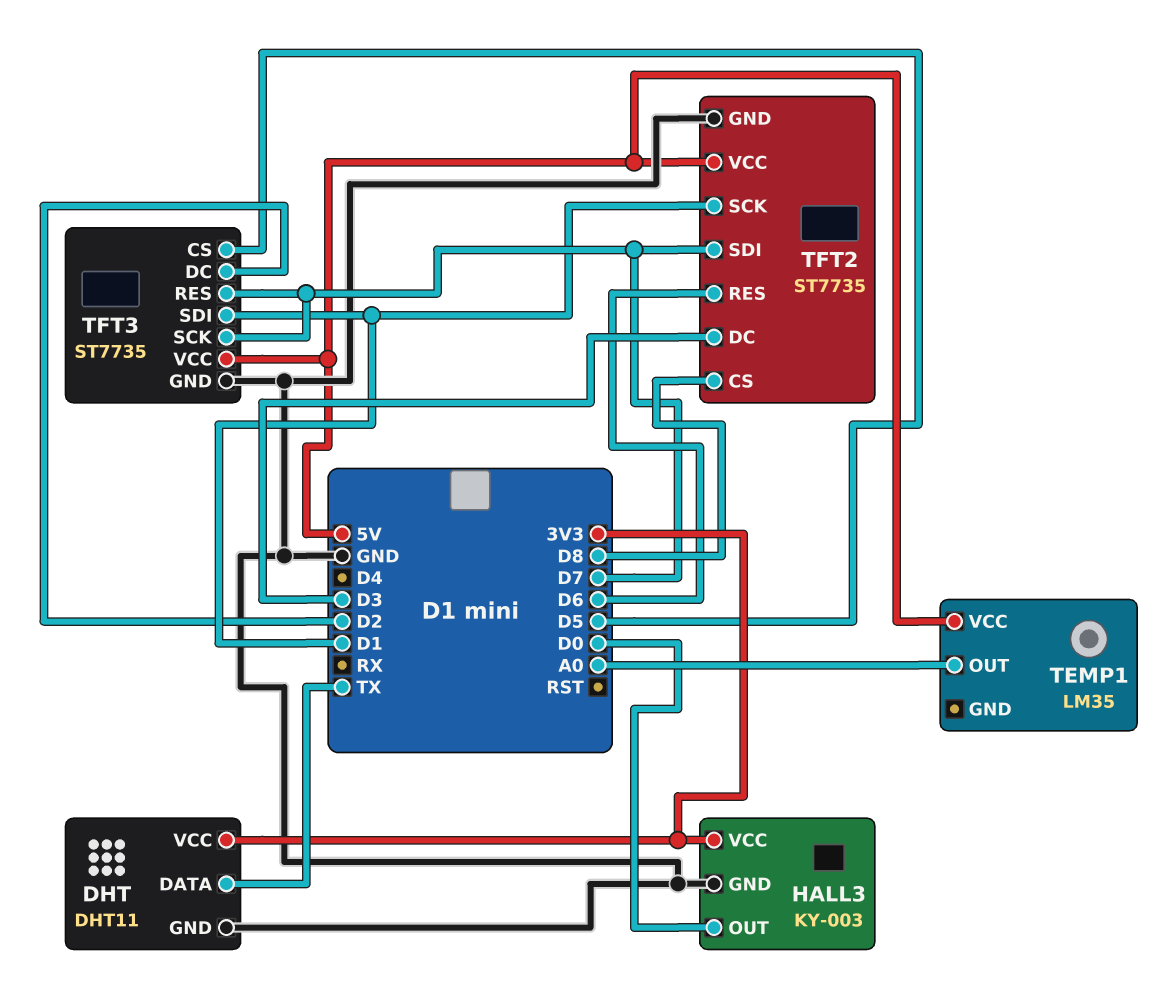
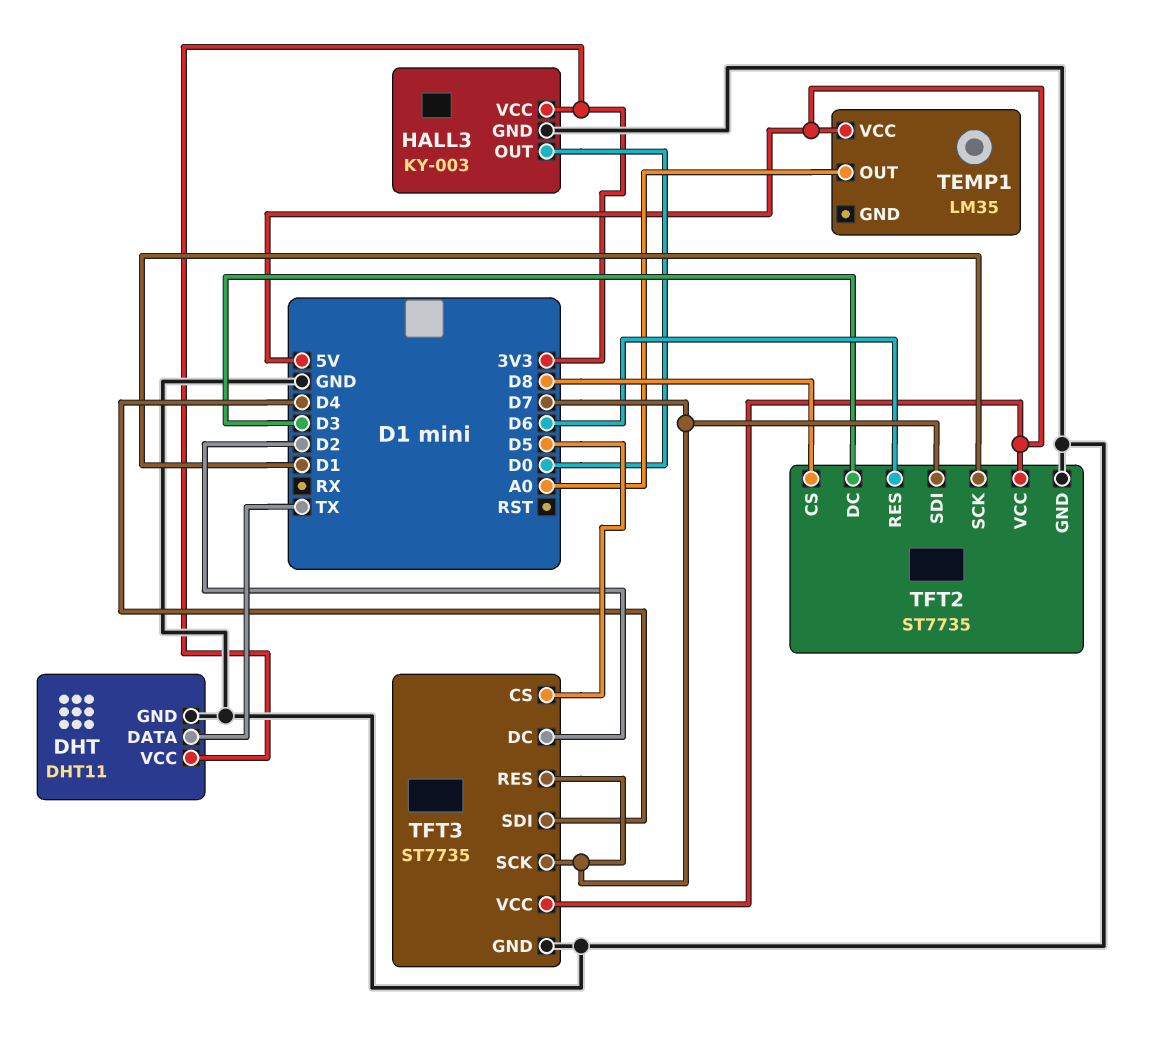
TFT3 pin SDI: D1 -> D4

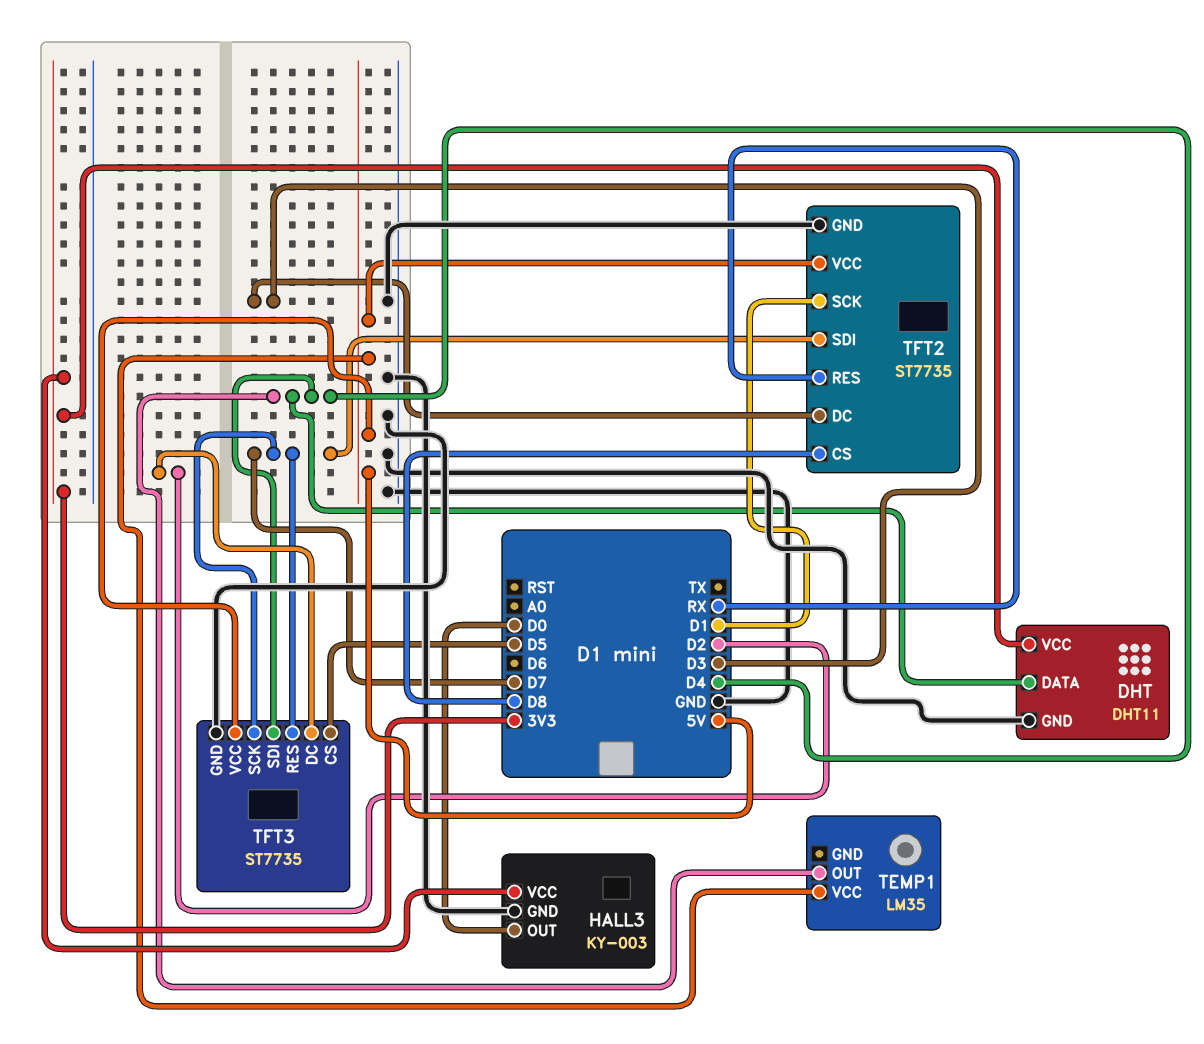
DHT pin DATA: TX -> D4
TEMP1 pin OUT: A0 -> D4
TFT2 pin RES: D6 -> RX

